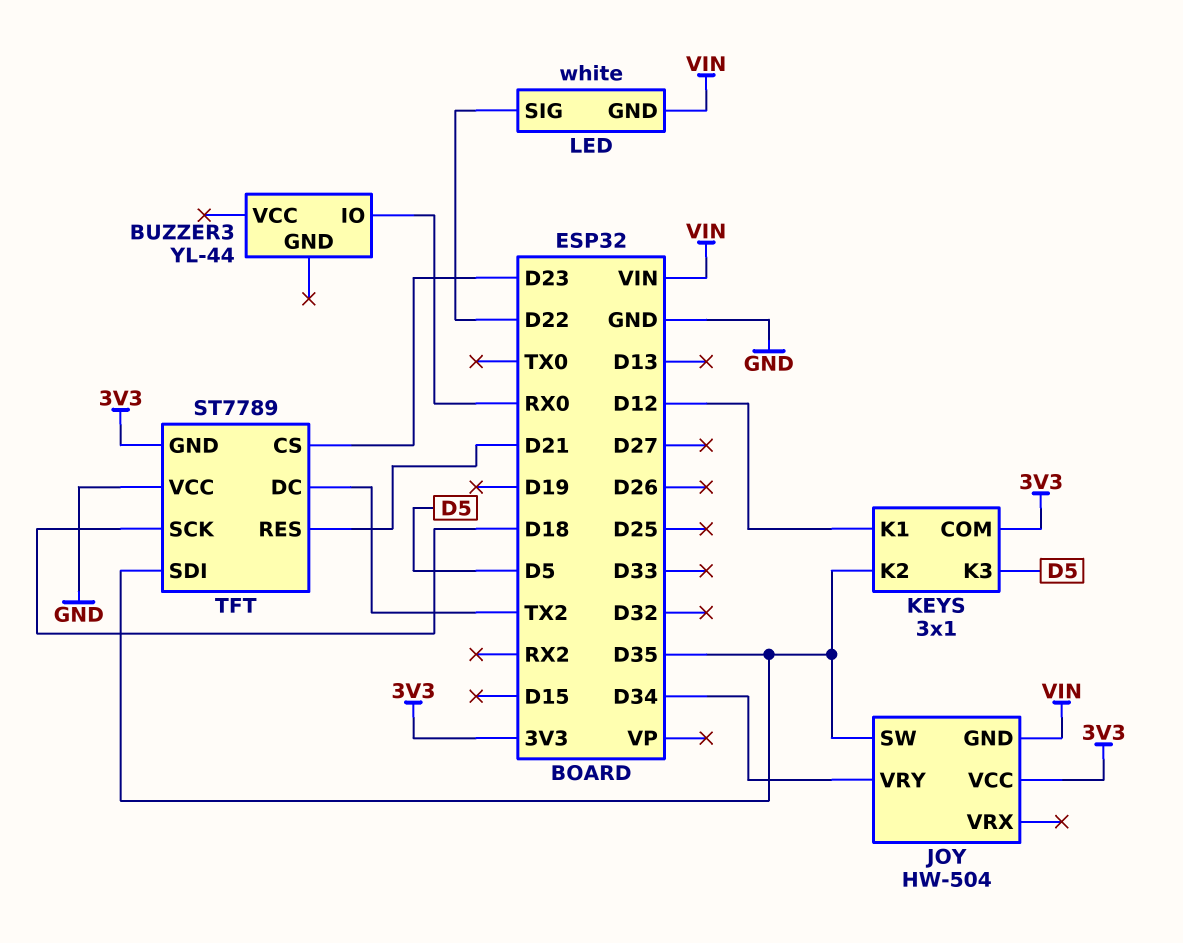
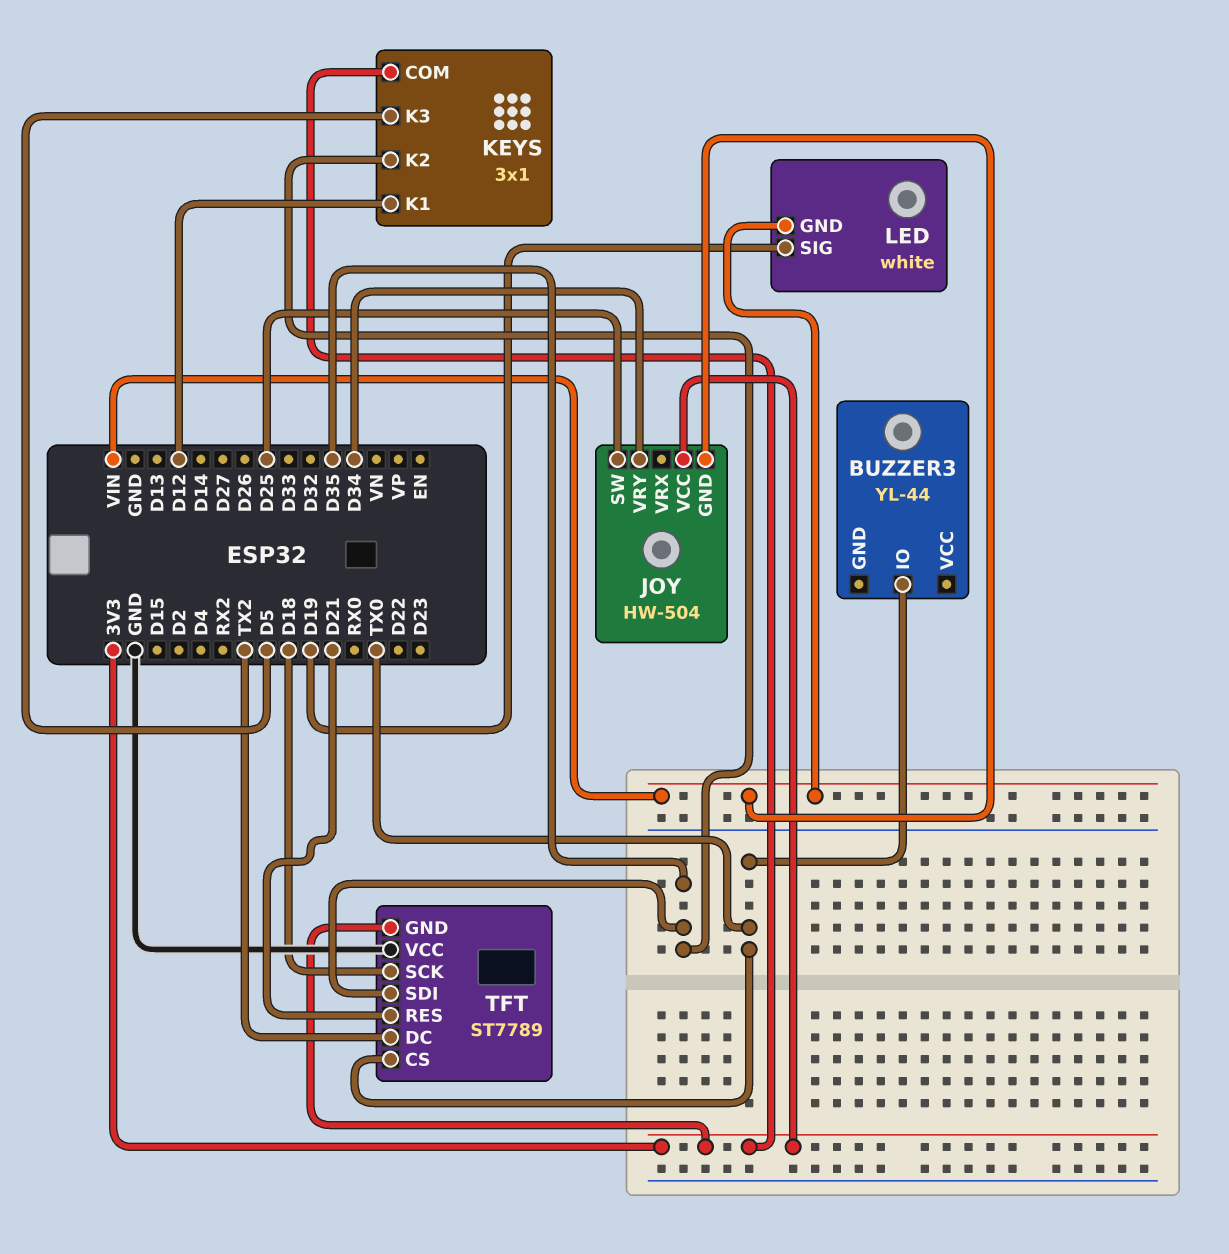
BUZZER3 pin IO: RX0 -> TX0
JOY pin SW: D35 -> D25
LED pin SIG: D22 -> D19
TFT pin CS: D23 -> TX0

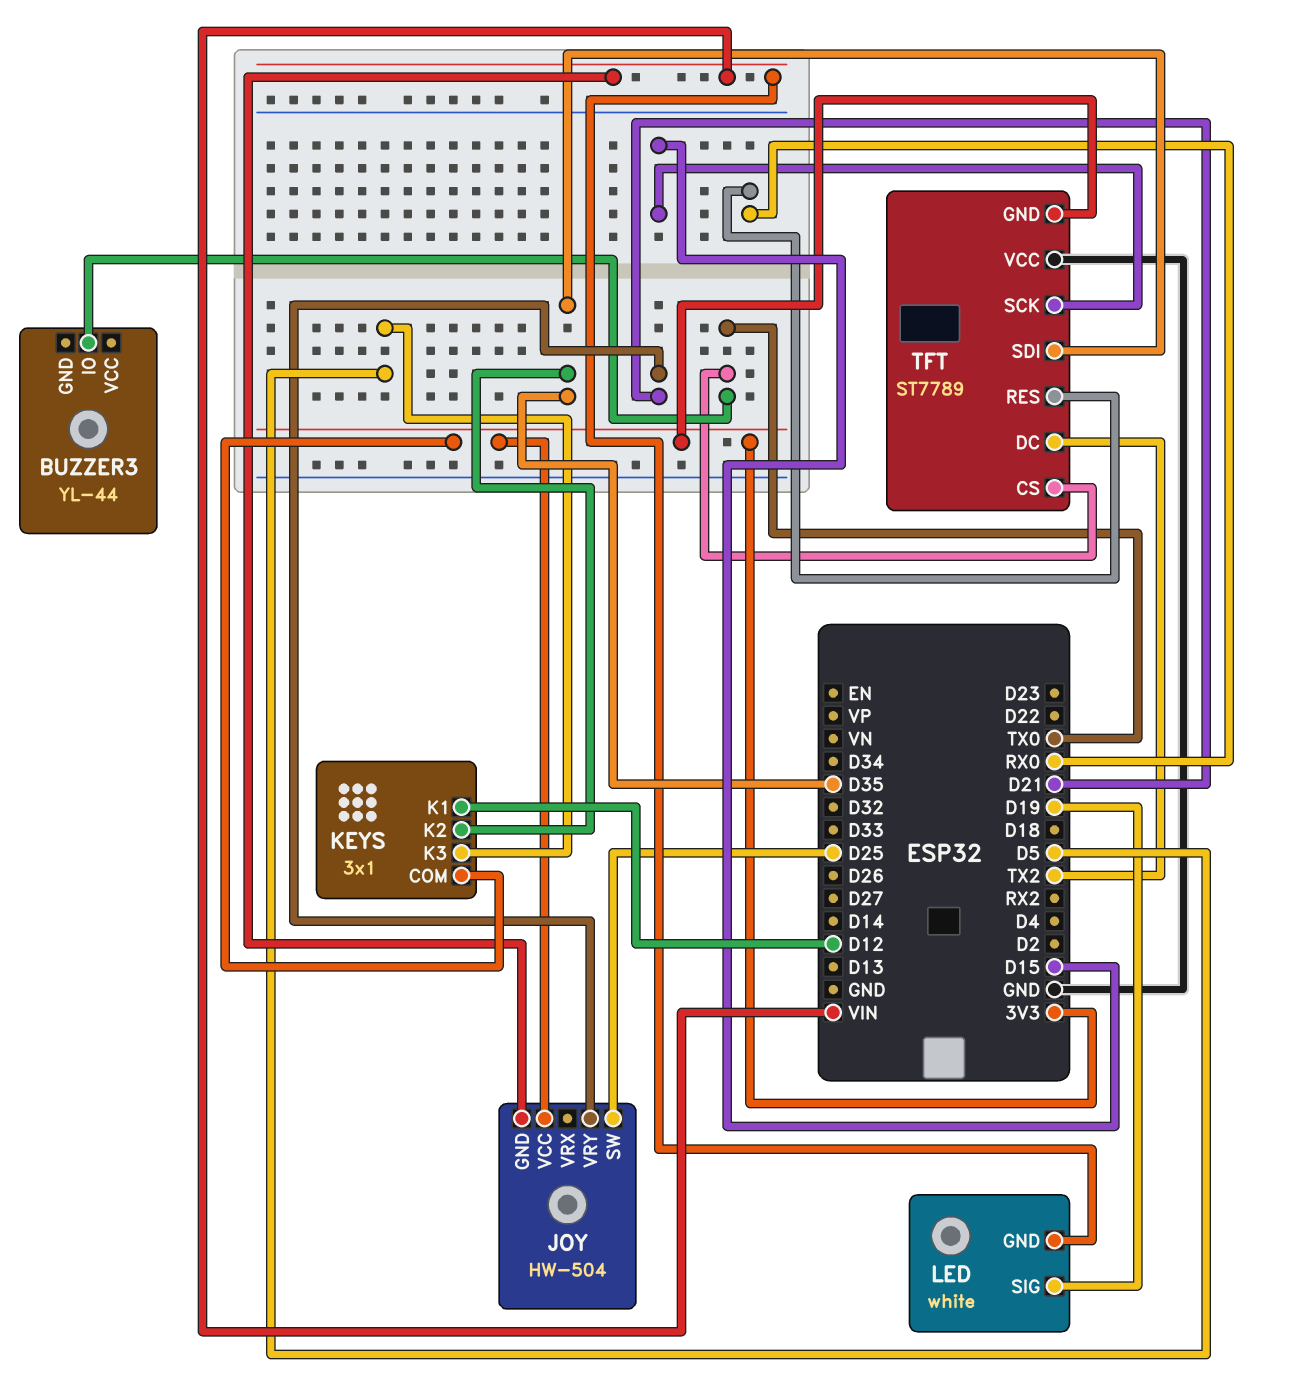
JOY pin VRY: D34 -> D21
TFT pin RES: D21 -> RX0
TFT pin SCK: D18 -> D15

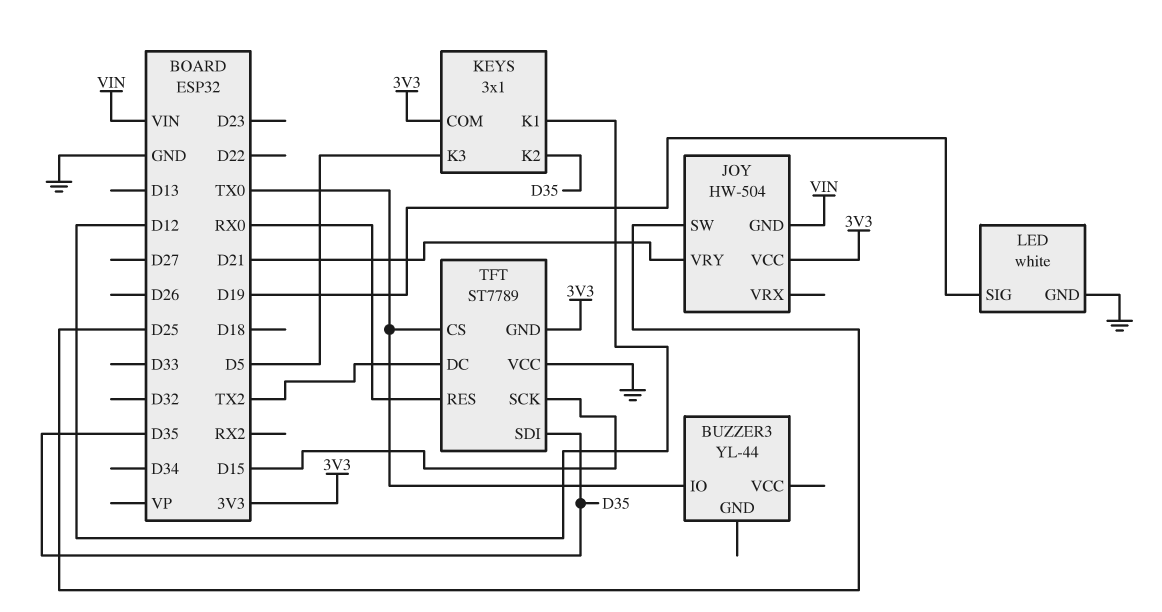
LED pin GND: VIN -> GND

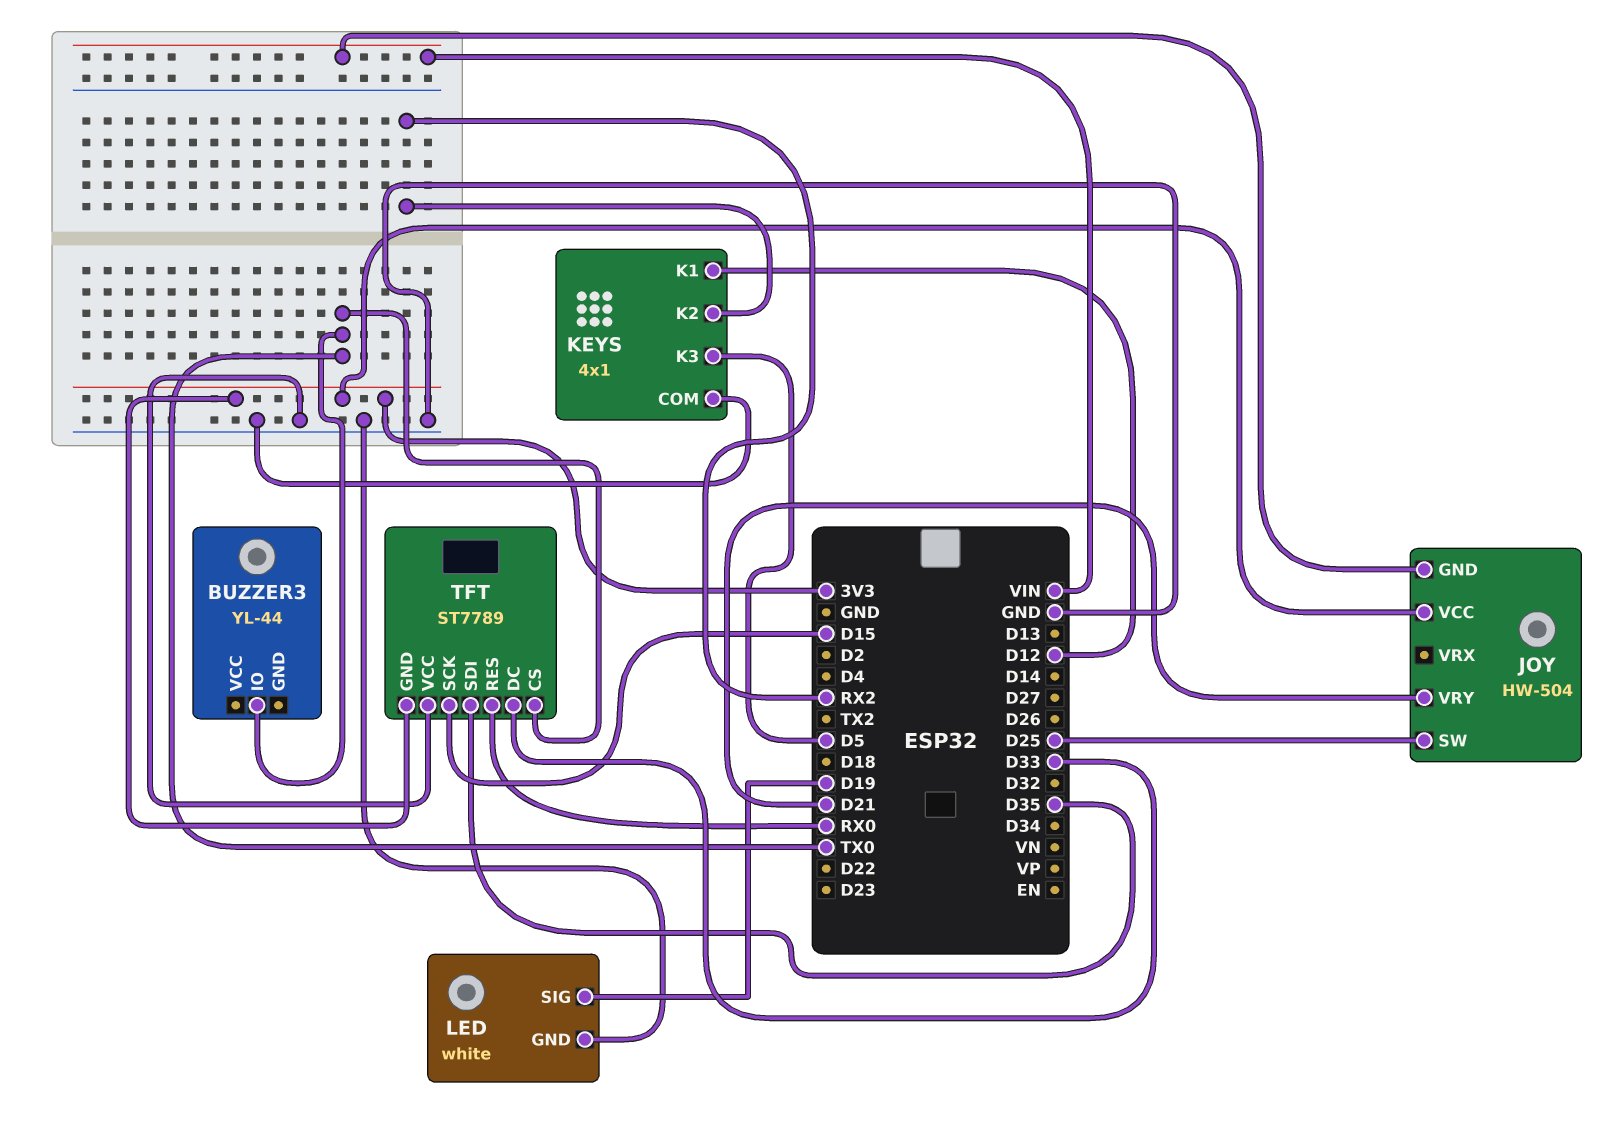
KEYS: 3x1 -> 4x1
KEYS pin COM: 3V3 -> GND
KEYS pin K2: D35 -> RX2
TFT pin DC: TX2 -> D33

